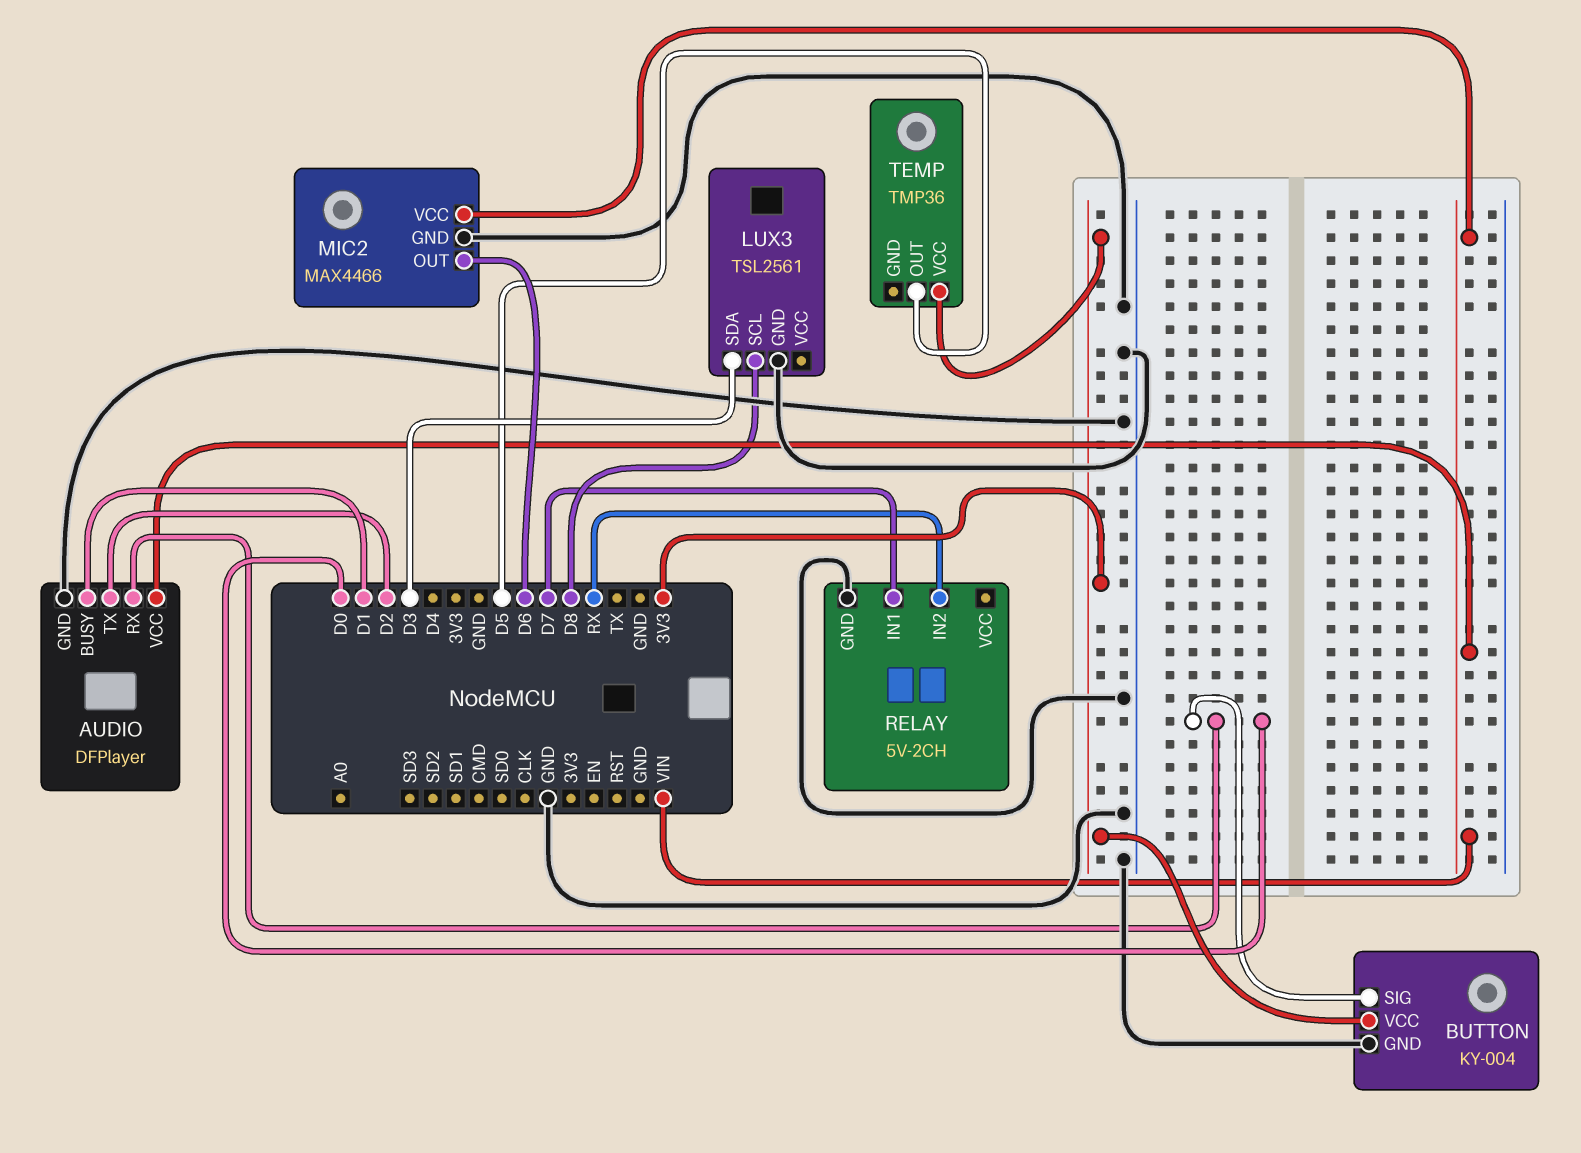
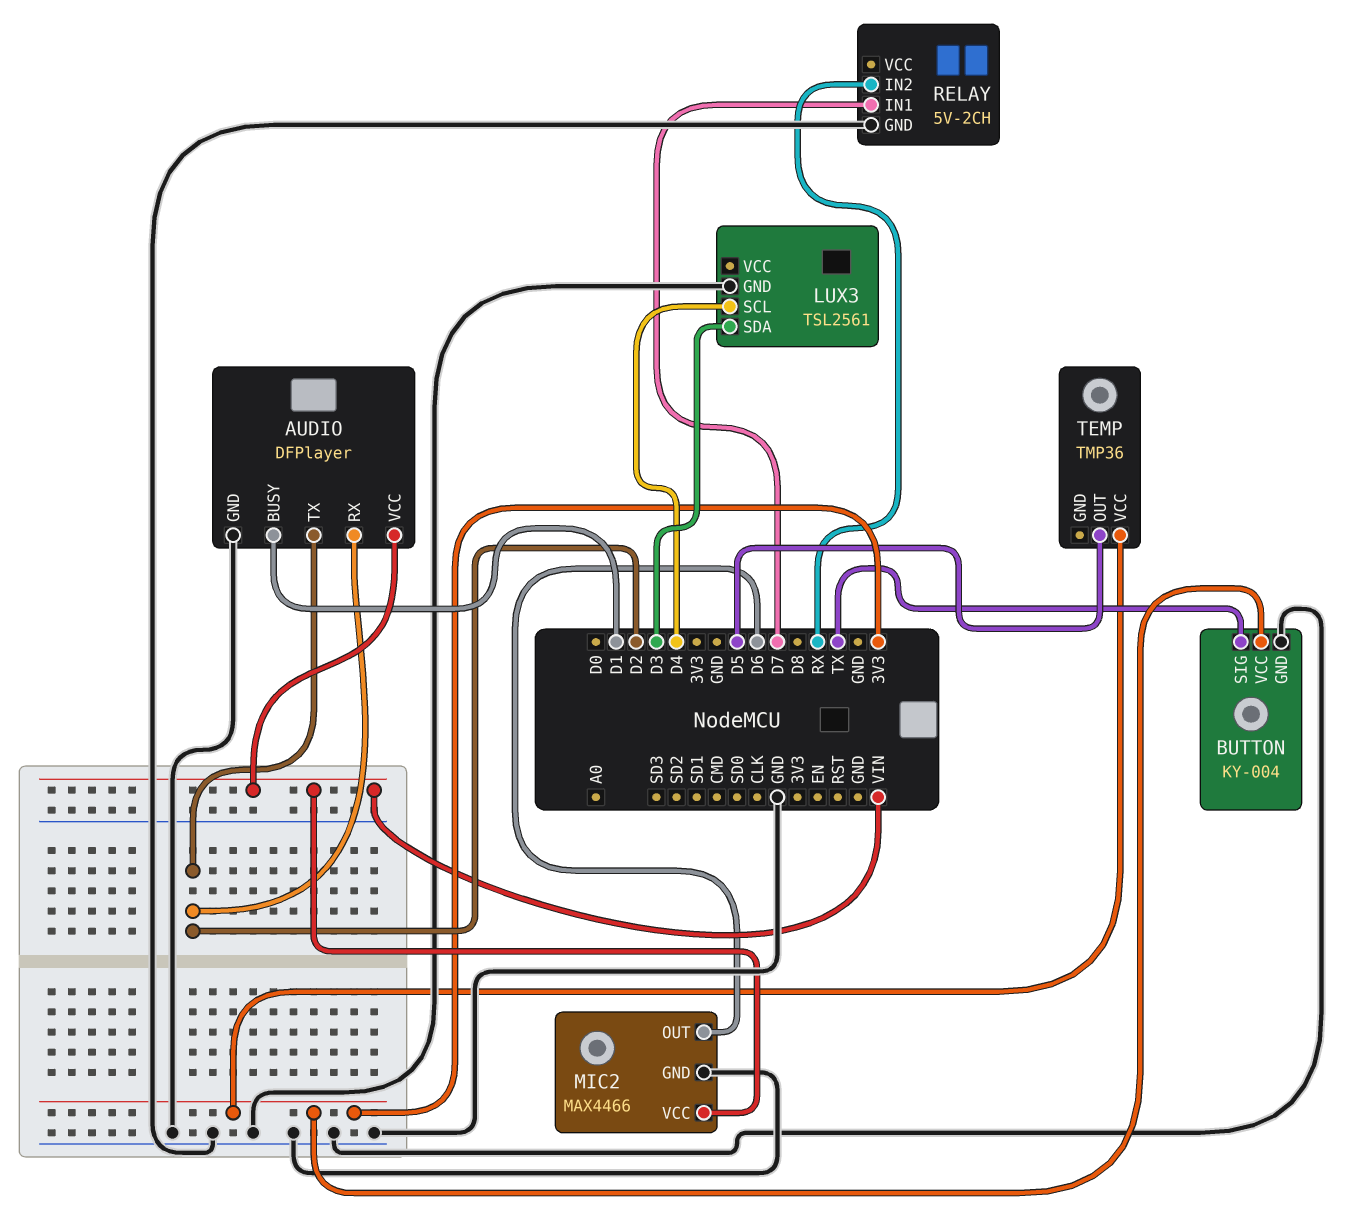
AUDIO pin RX: D0 -> D2
BUTTON pin SIG: D0 -> TX
LUX3 pin SCL: D8 -> D4

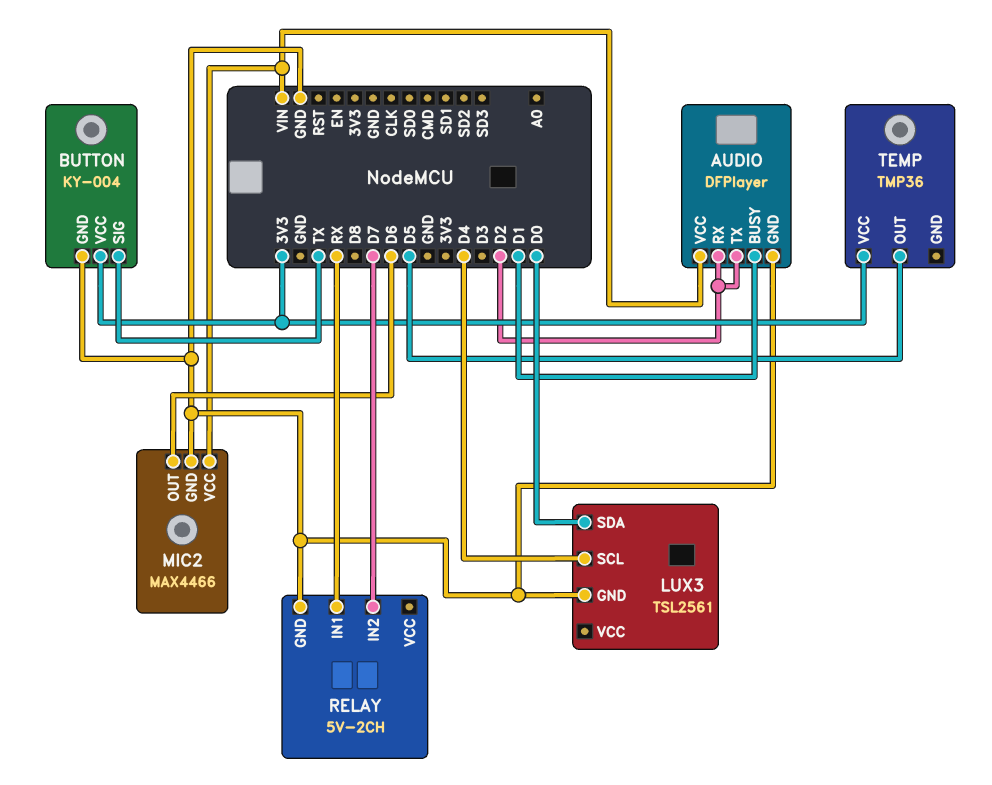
LUX3 pin SDA: D3 -> D0
RELAY pin IN1: D7 -> RX
RELAY pin IN2: RX -> D7

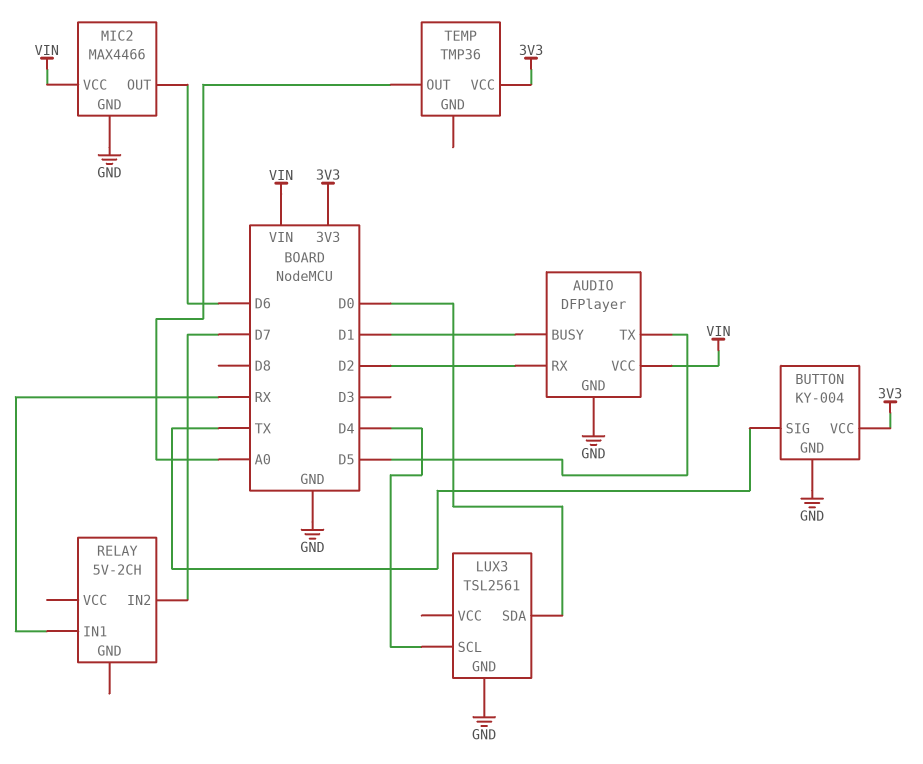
AUDIO pin TX: D2 -> D5
RELAY pin GND: GND -> none
TEMP pin OUT: D5 -> A0

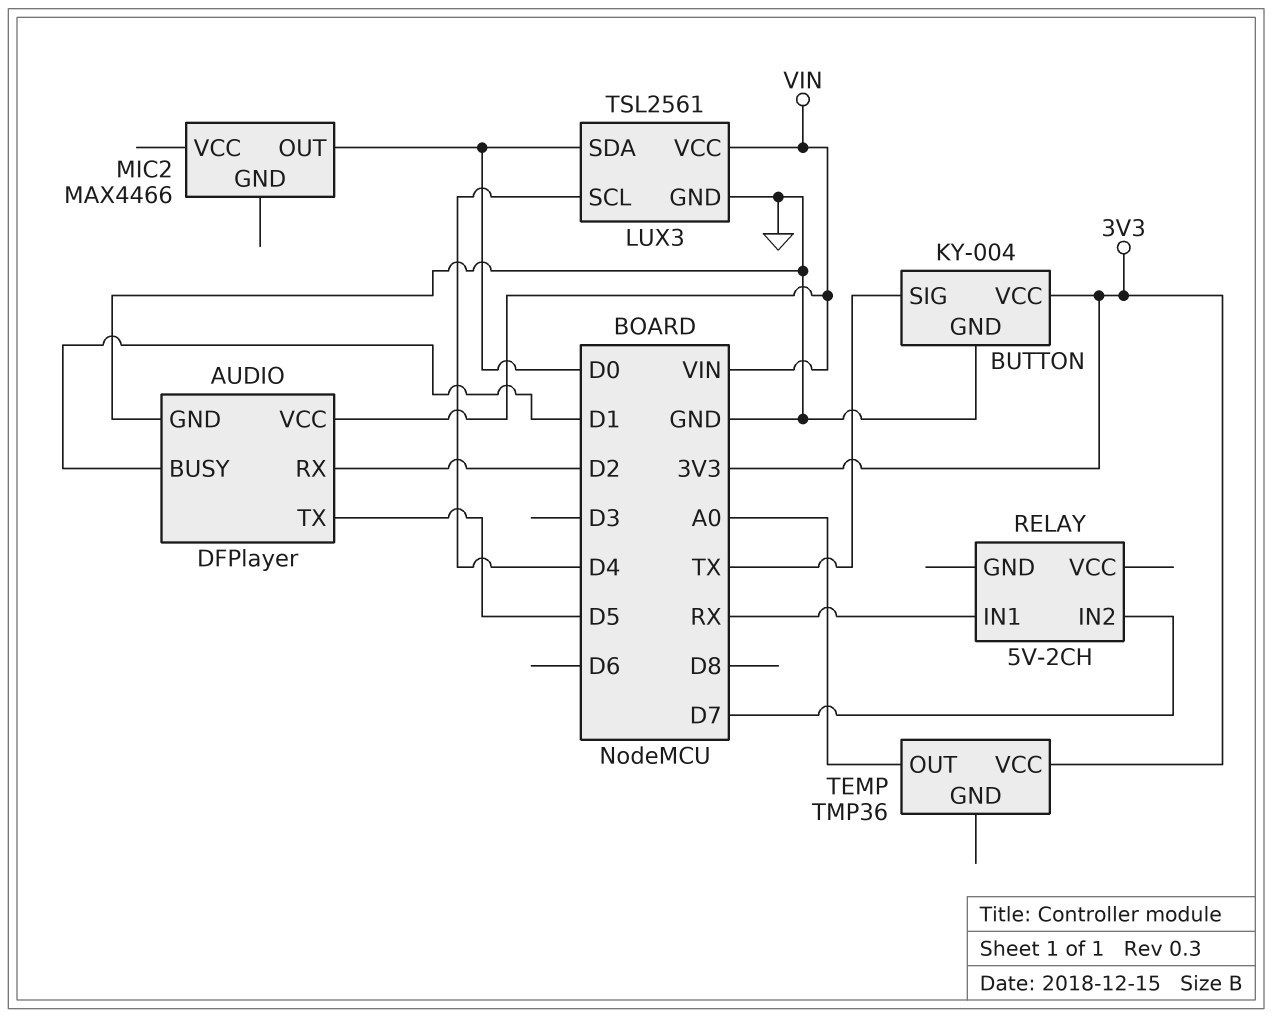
LUX3 pin VCC: none -> VIN
MIC2 pin GND: GND -> none
MIC2 pin OUT: D6 -> D0
MIC2 pin VCC: VIN -> none

